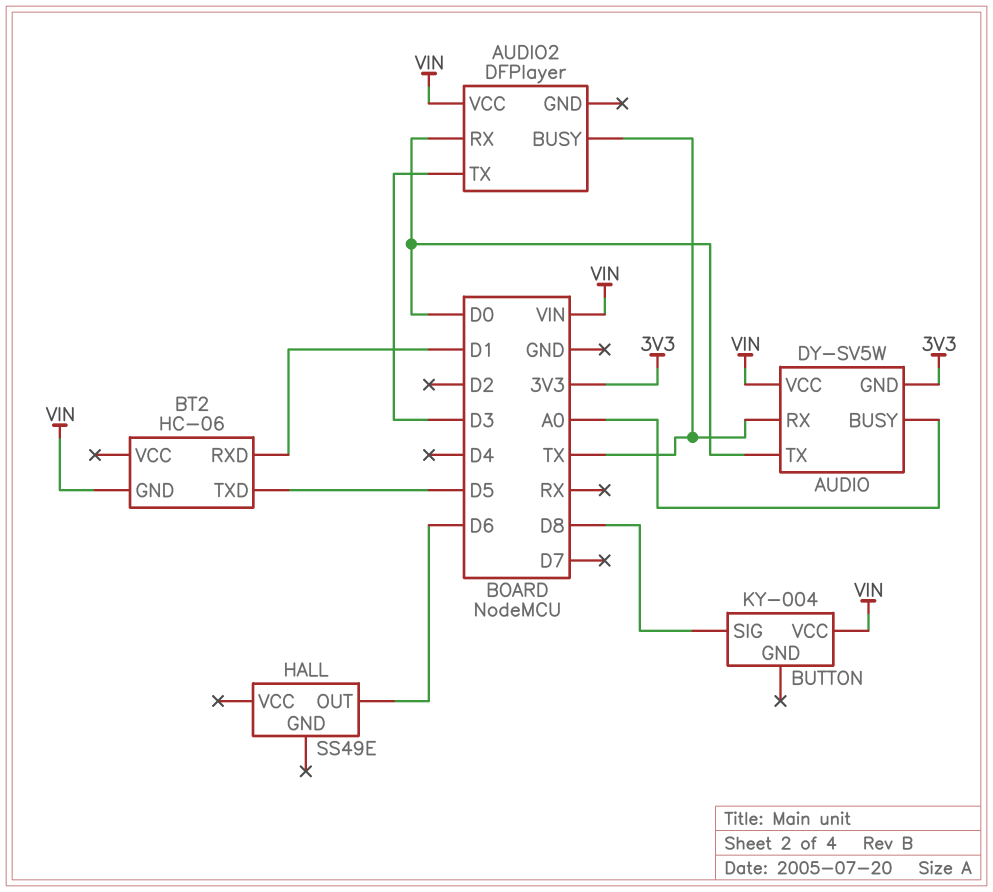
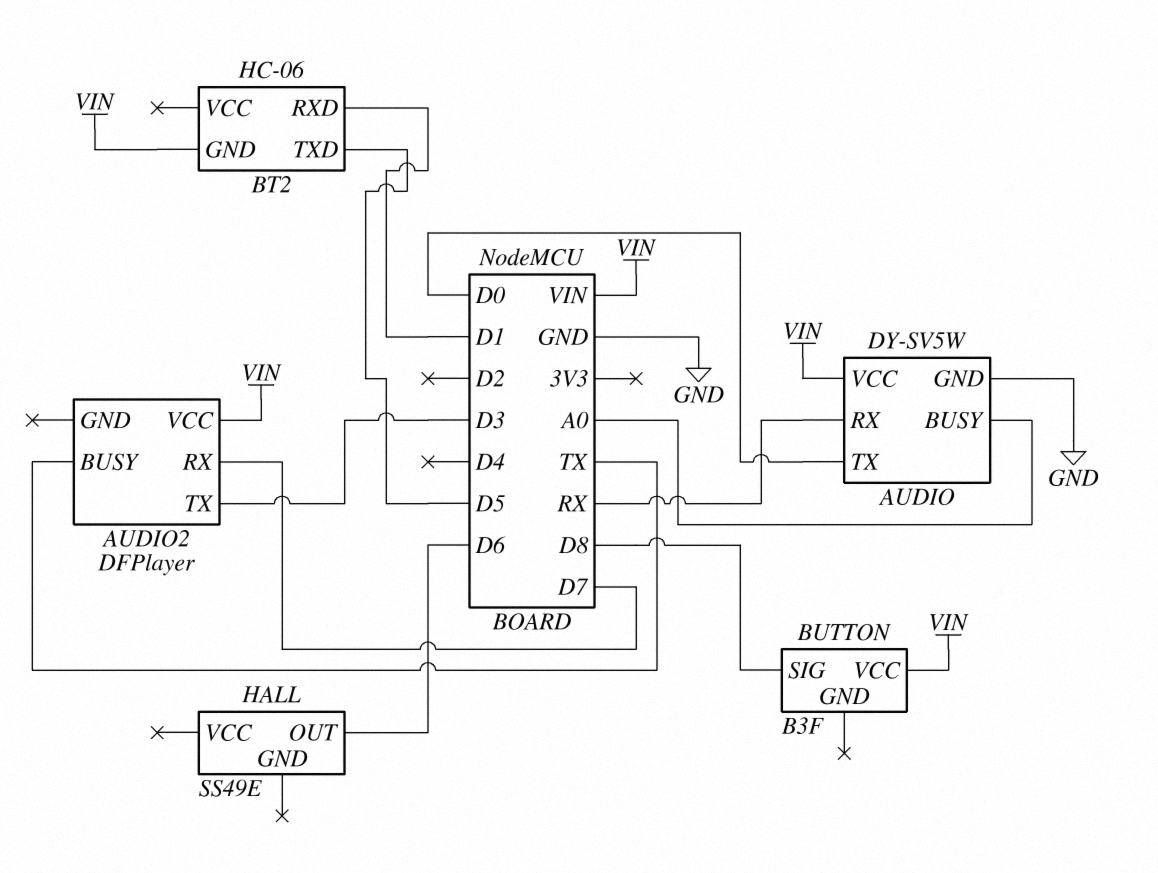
AUDIO pin GND: 3V3 -> GND
AUDIO pin RX: TX -> RX
AUDIO2 pin RX: D0 -> D7
BUTTON: KY-004 -> B3F

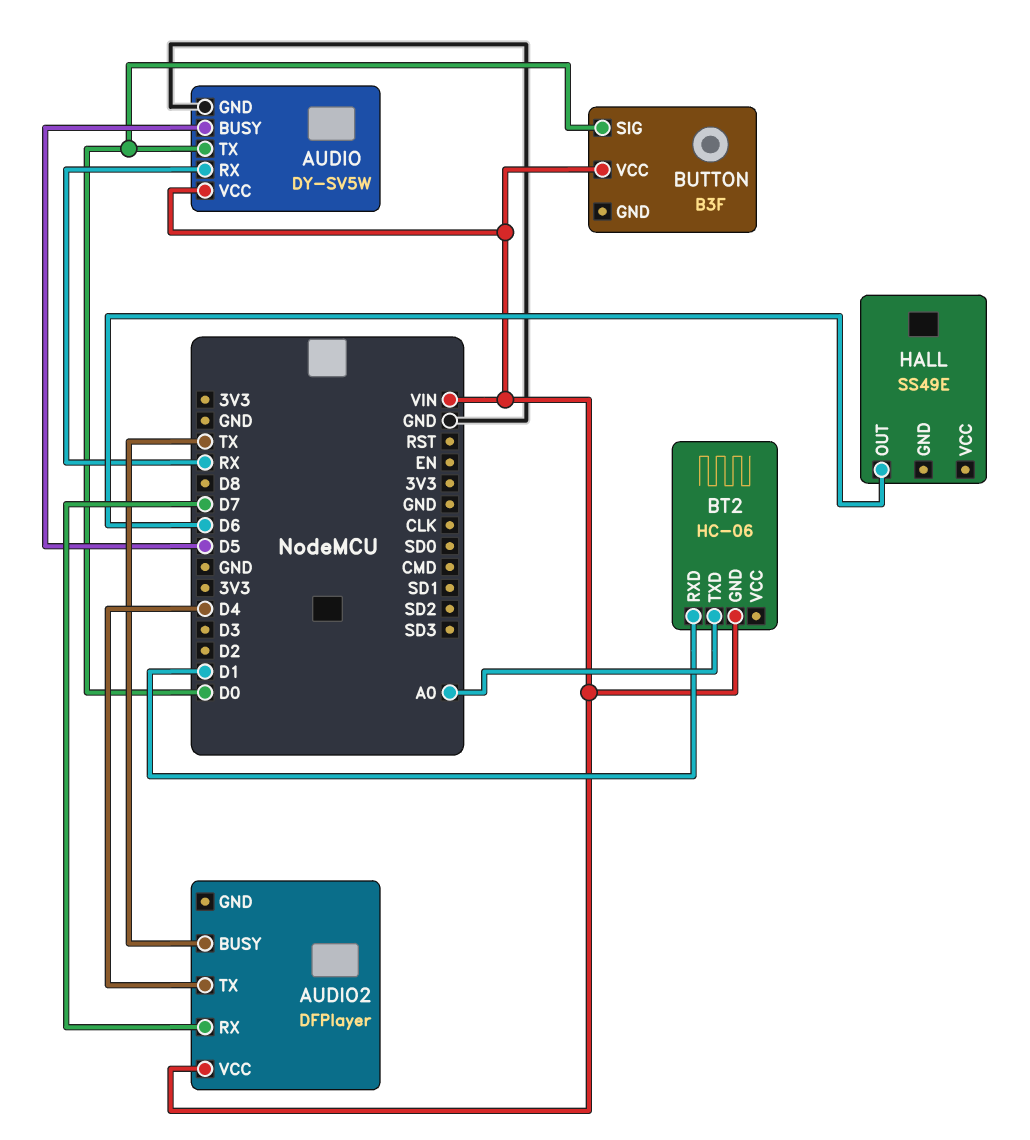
AUDIO pin BUSY: A0 -> D5
AUDIO2 pin TX: D3 -> D4
BT2 pin TXD: D5 -> A0
BUTTON pin SIG: D8 -> D0

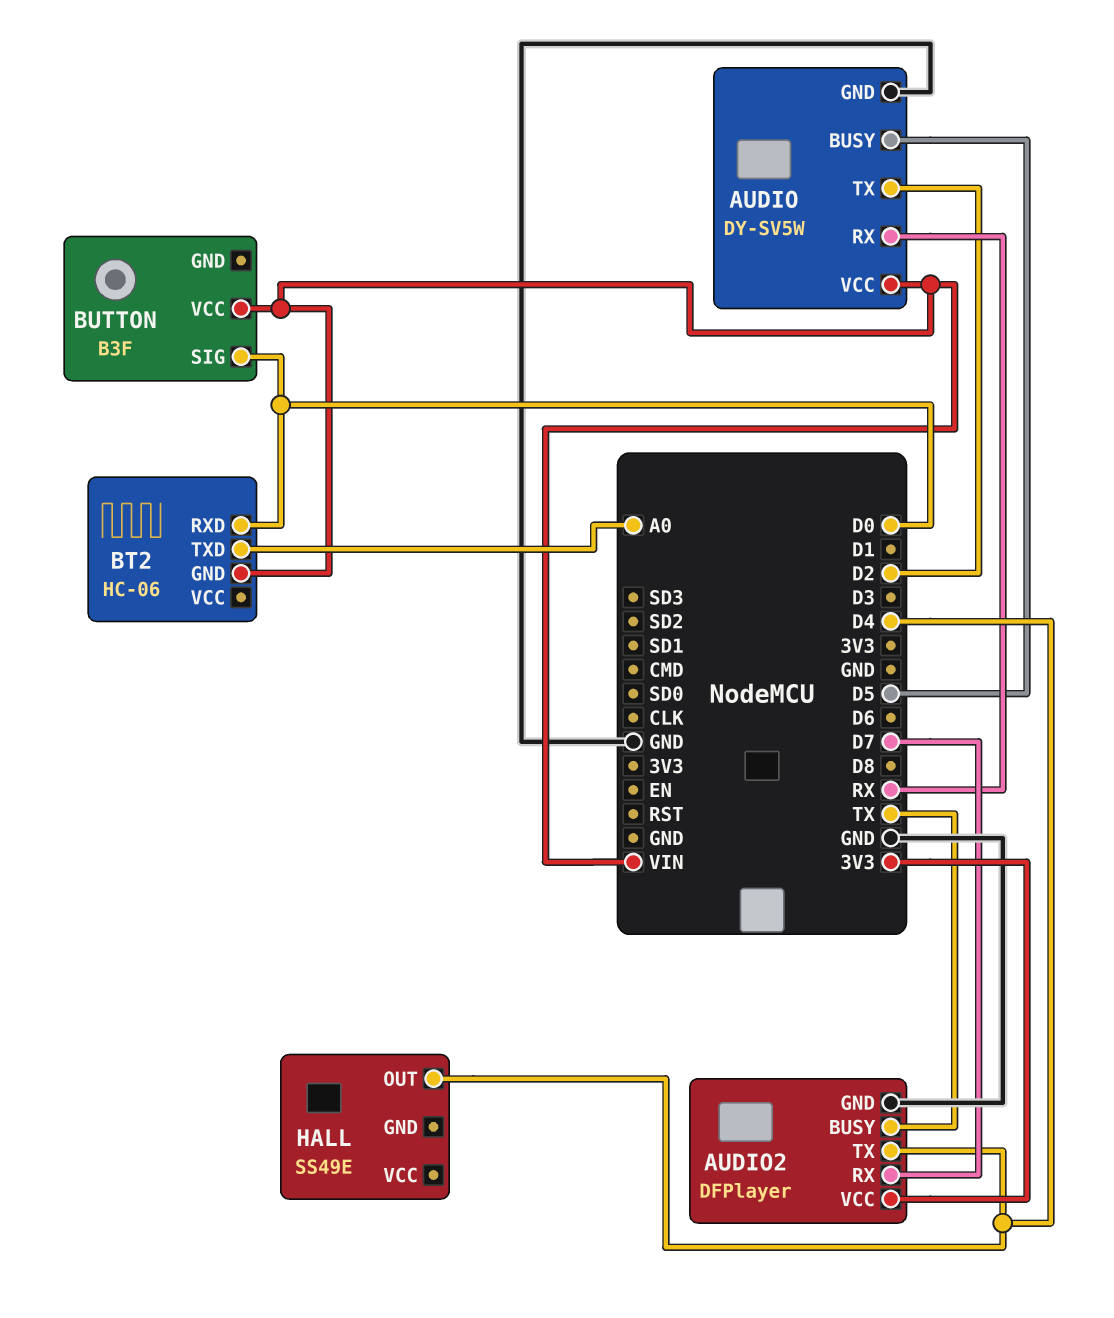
AUDIO pin TX: D0 -> D2
AUDIO2 pin GND: none -> GND
AUDIO2 pin VCC: VIN -> 3V3
BT2 pin RXD: D1 -> D0
HALL pin OUT: D6 -> D4

